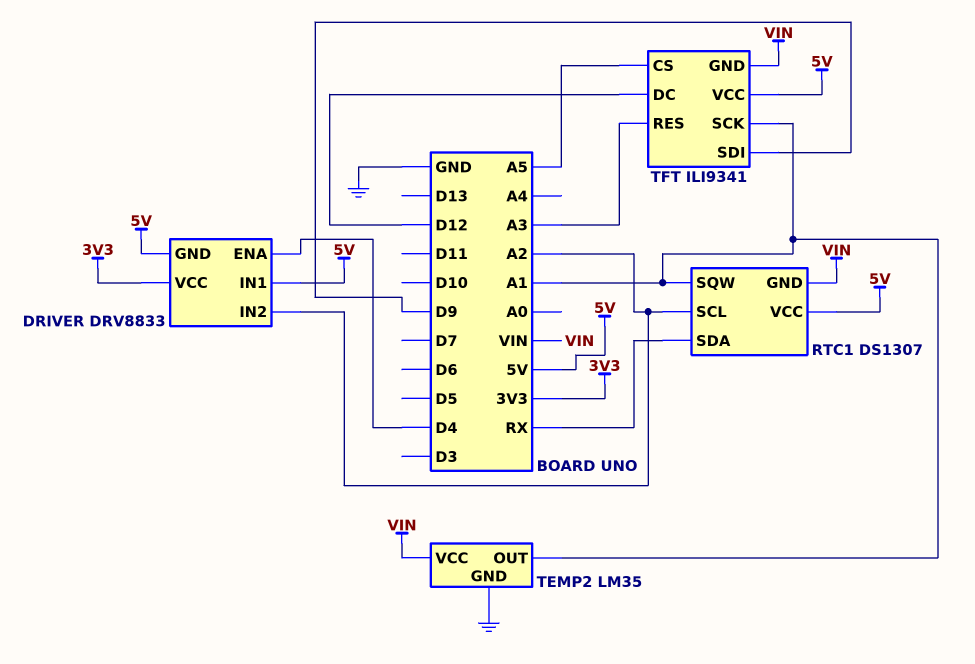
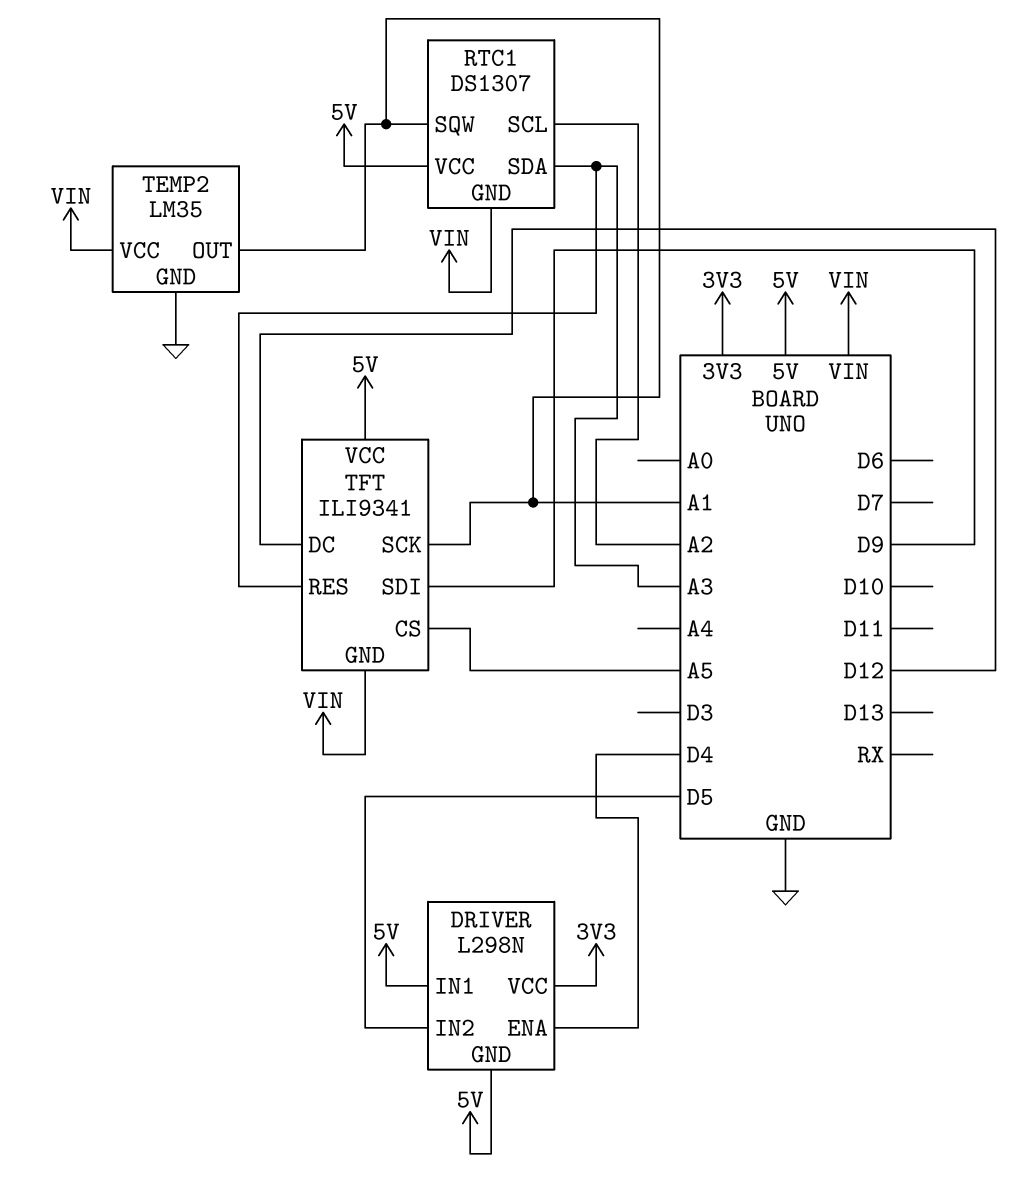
DRIVER: DRV8833 -> L298N
DRIVER pin IN2: A2 -> D5
RTC1 pin SDA: RX -> A3

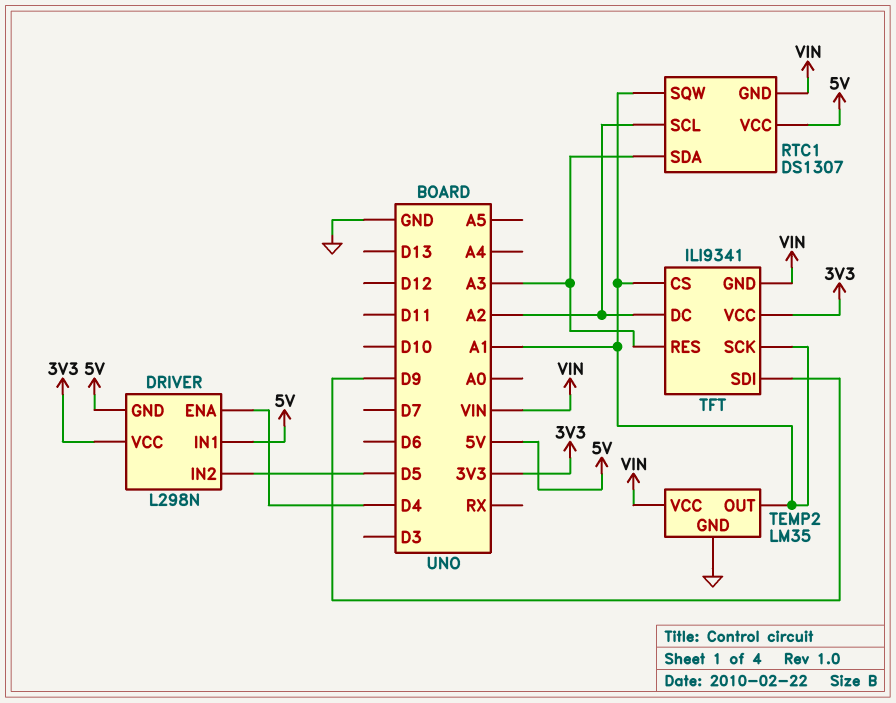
TFT pin CS: A5 -> A1
TFT pin DC: D12 -> A2
TFT pin VCC: 5V -> 3V3

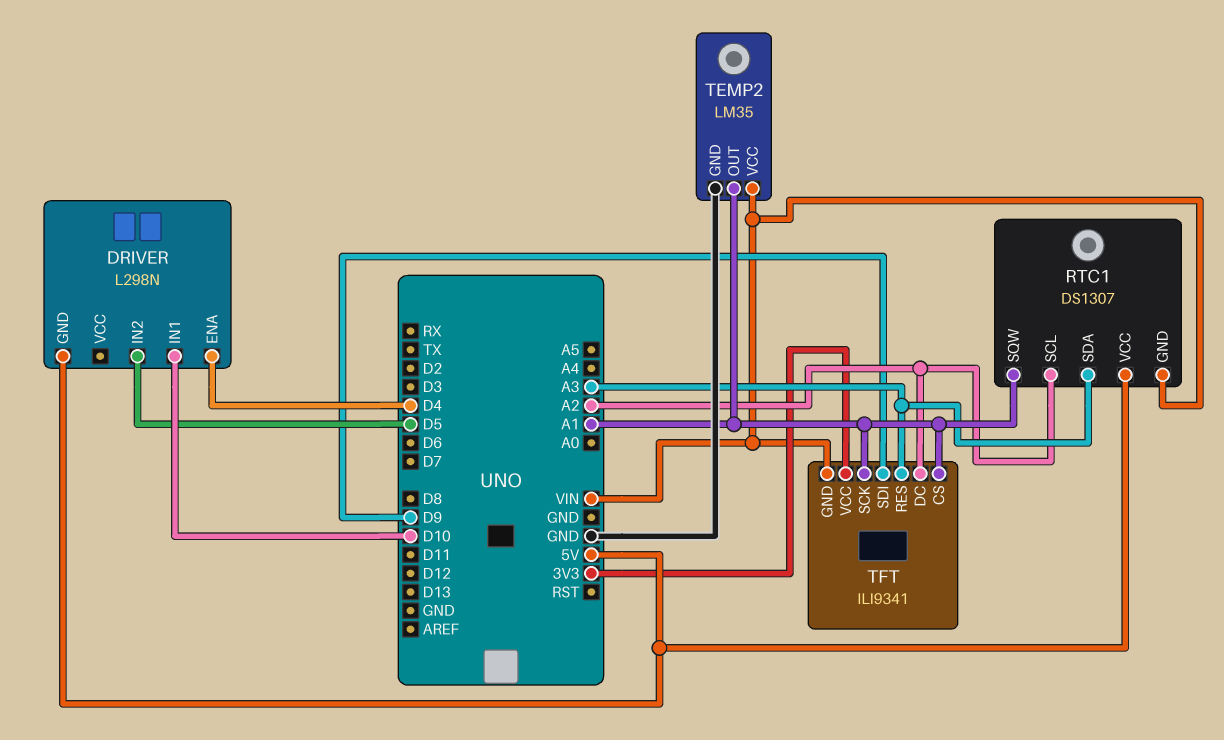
DRIVER pin IN1: 5V -> D10
DRIVER pin VCC: 3V3 -> none

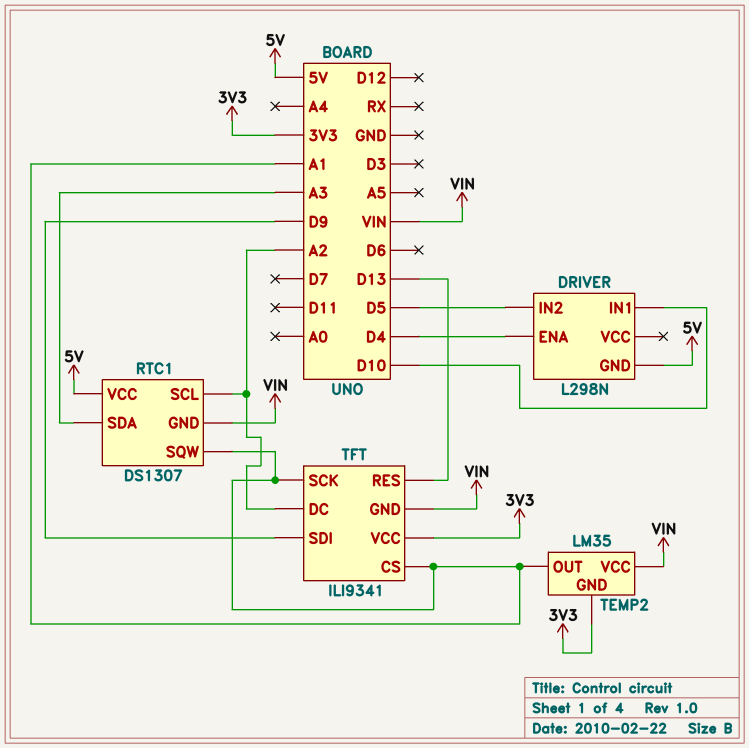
TEMP2 pin GND: GND -> 3V3
TFT pin RES: A3 -> D13

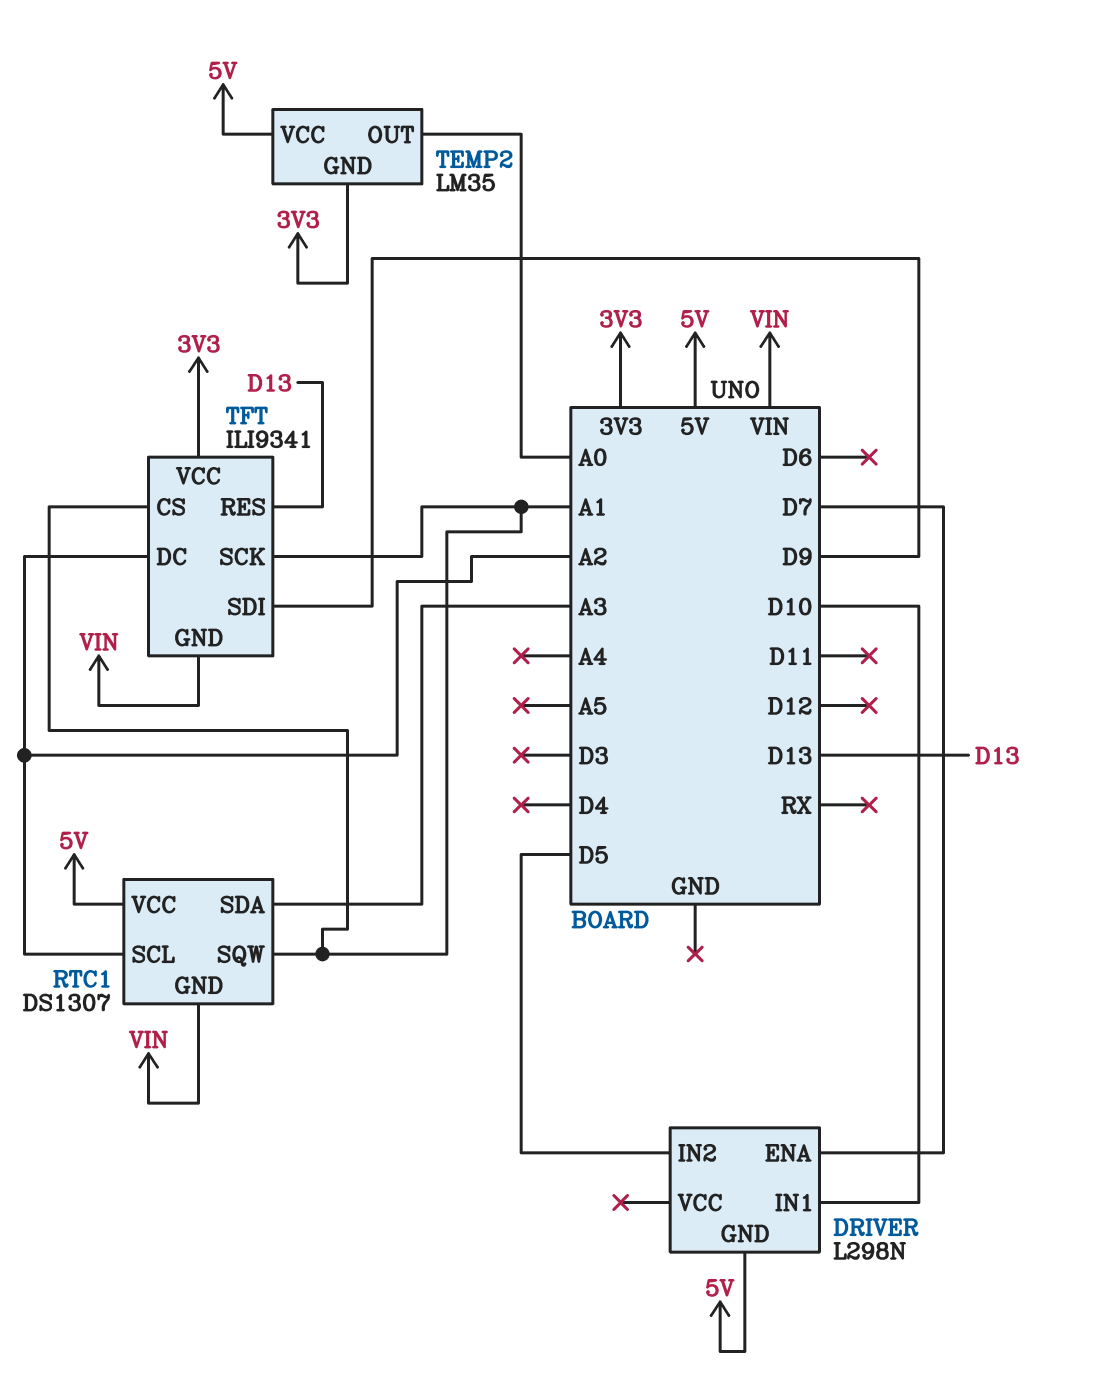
DRIVER pin ENA: D4 -> D7
TEMP2 pin OUT: A1 -> A0
TEMP2 pin VCC: VIN -> 5V

